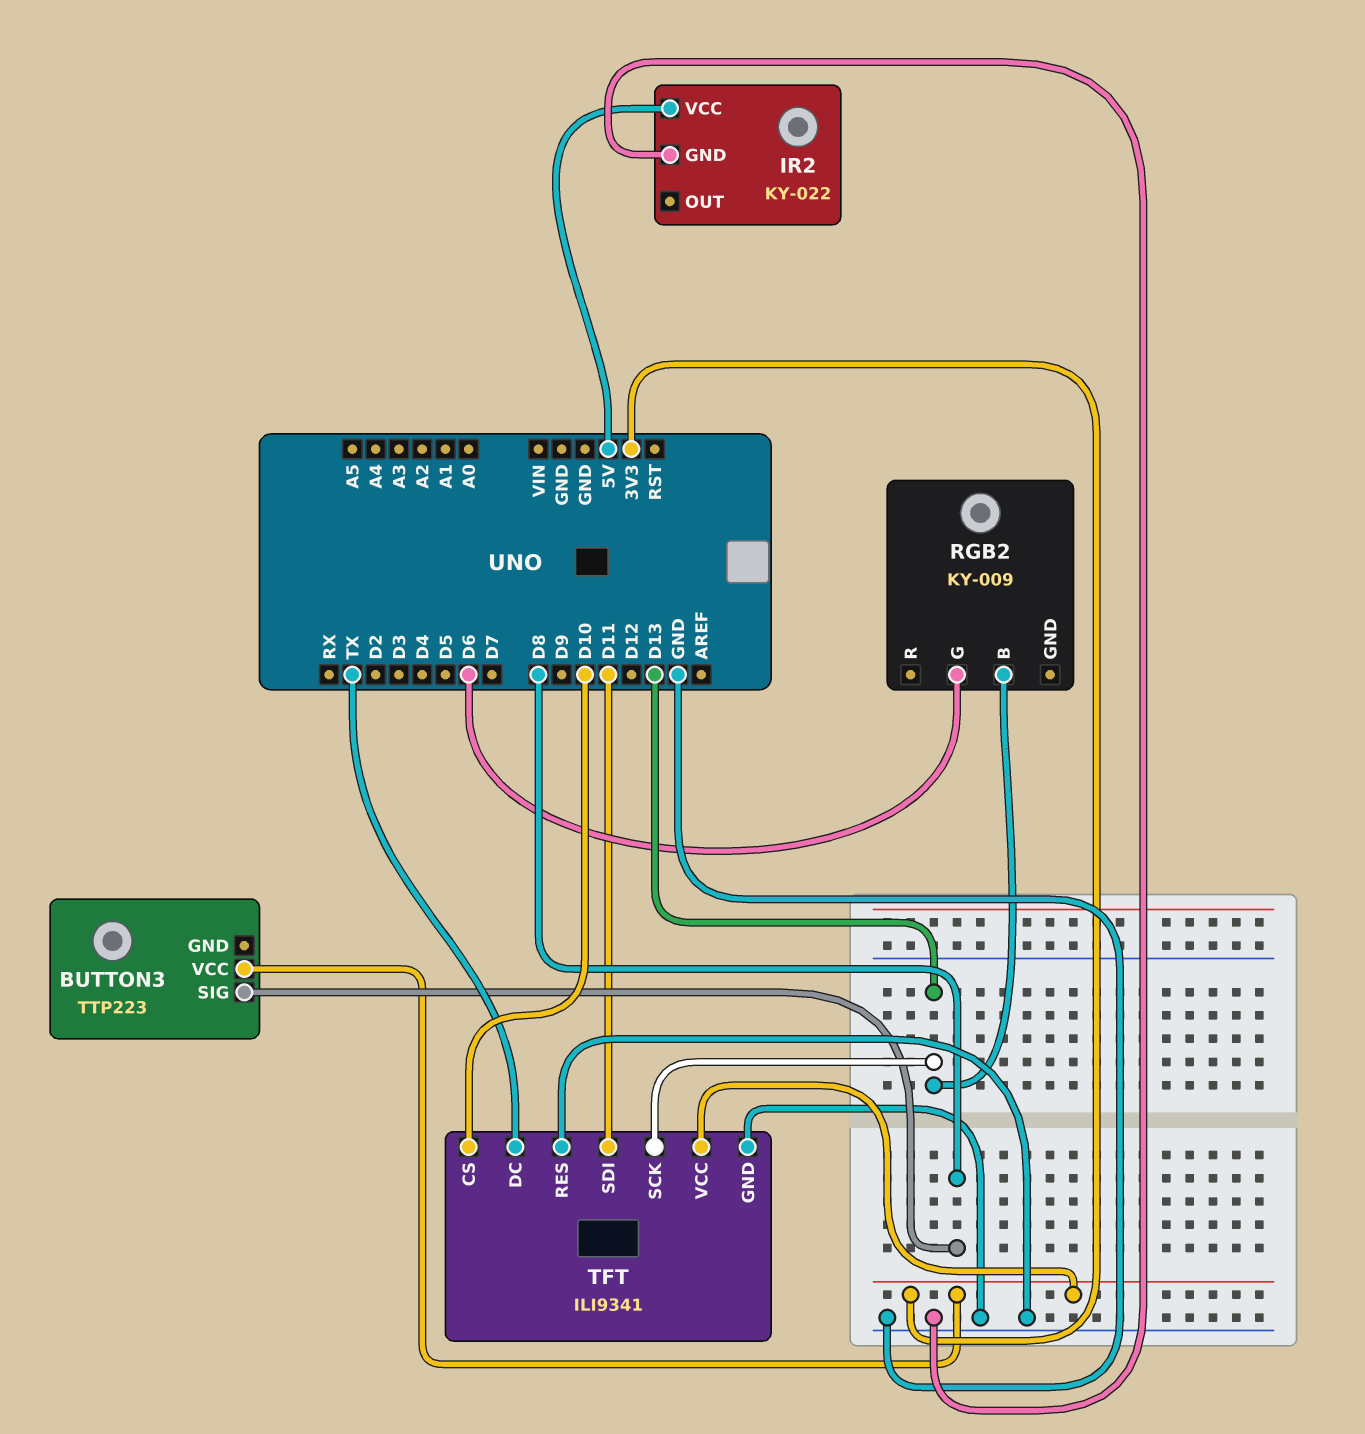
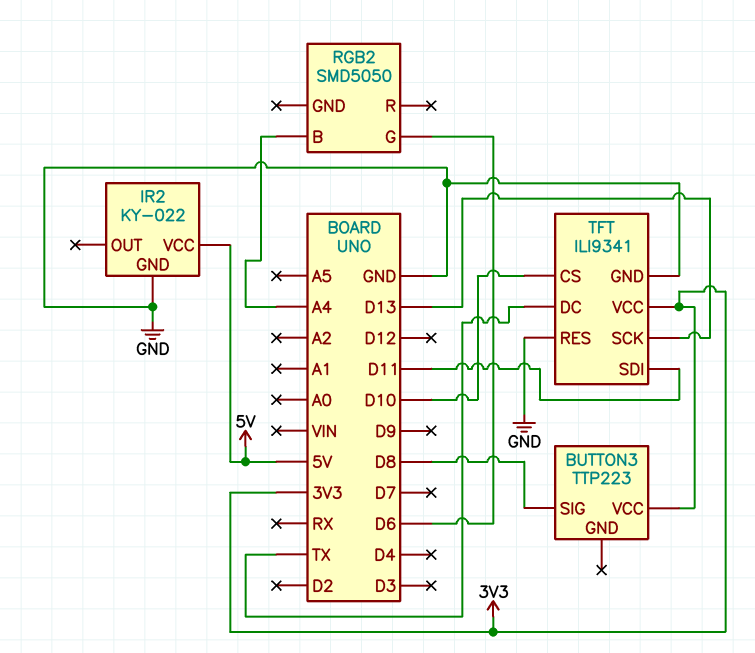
RGB2: KY-009 -> SMD5050
RGB2 pin B: D13 -> A4

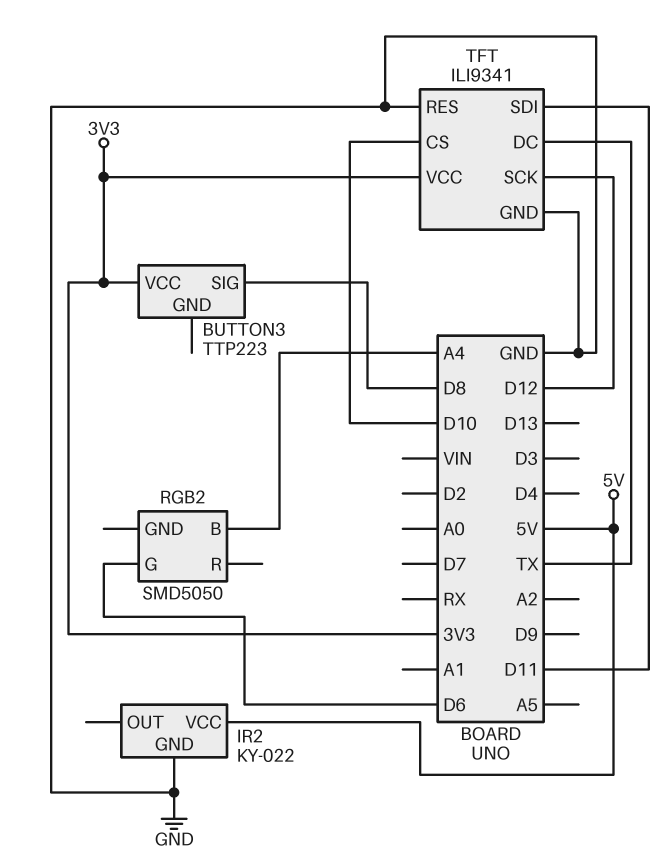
TFT pin SCK: D13 -> D12

